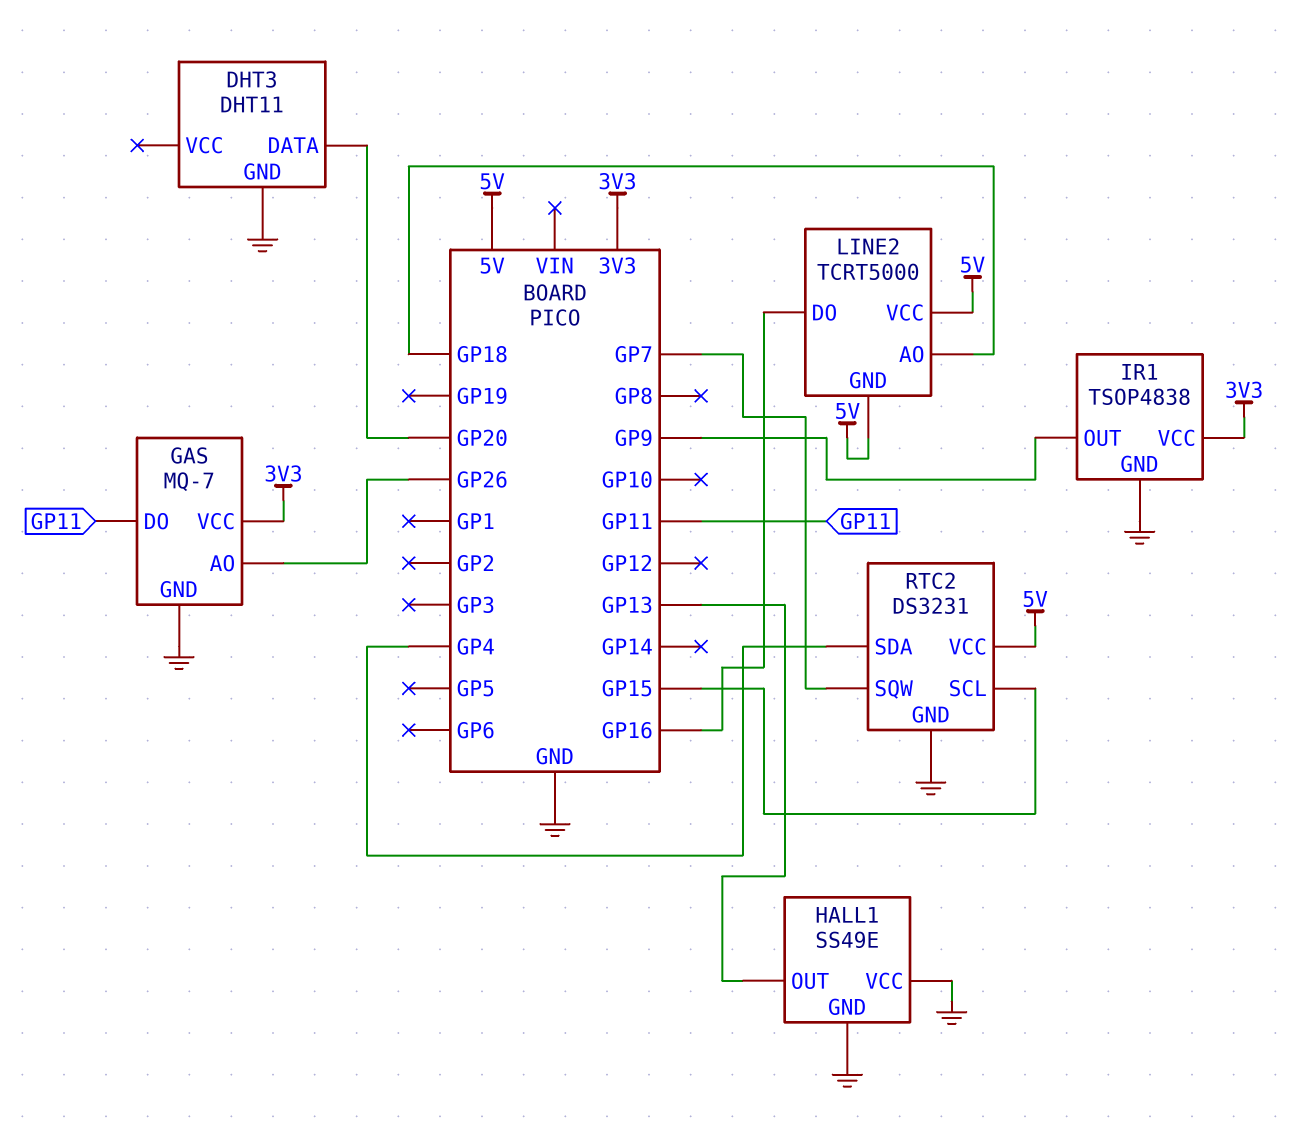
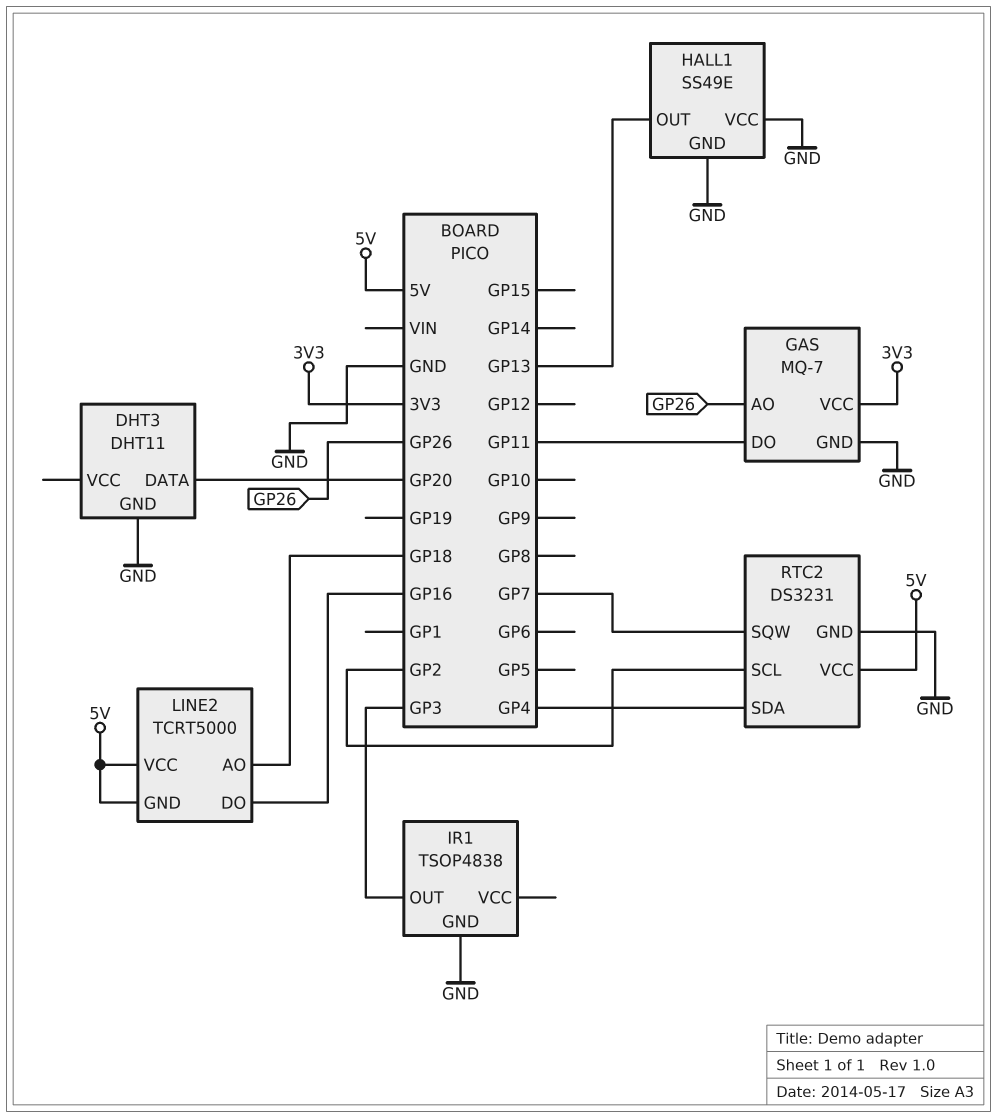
IR1 pin OUT: GP9 -> GP3
IR1 pin VCC: 3V3 -> none
RTC2 pin SCL: GP15 -> GP2

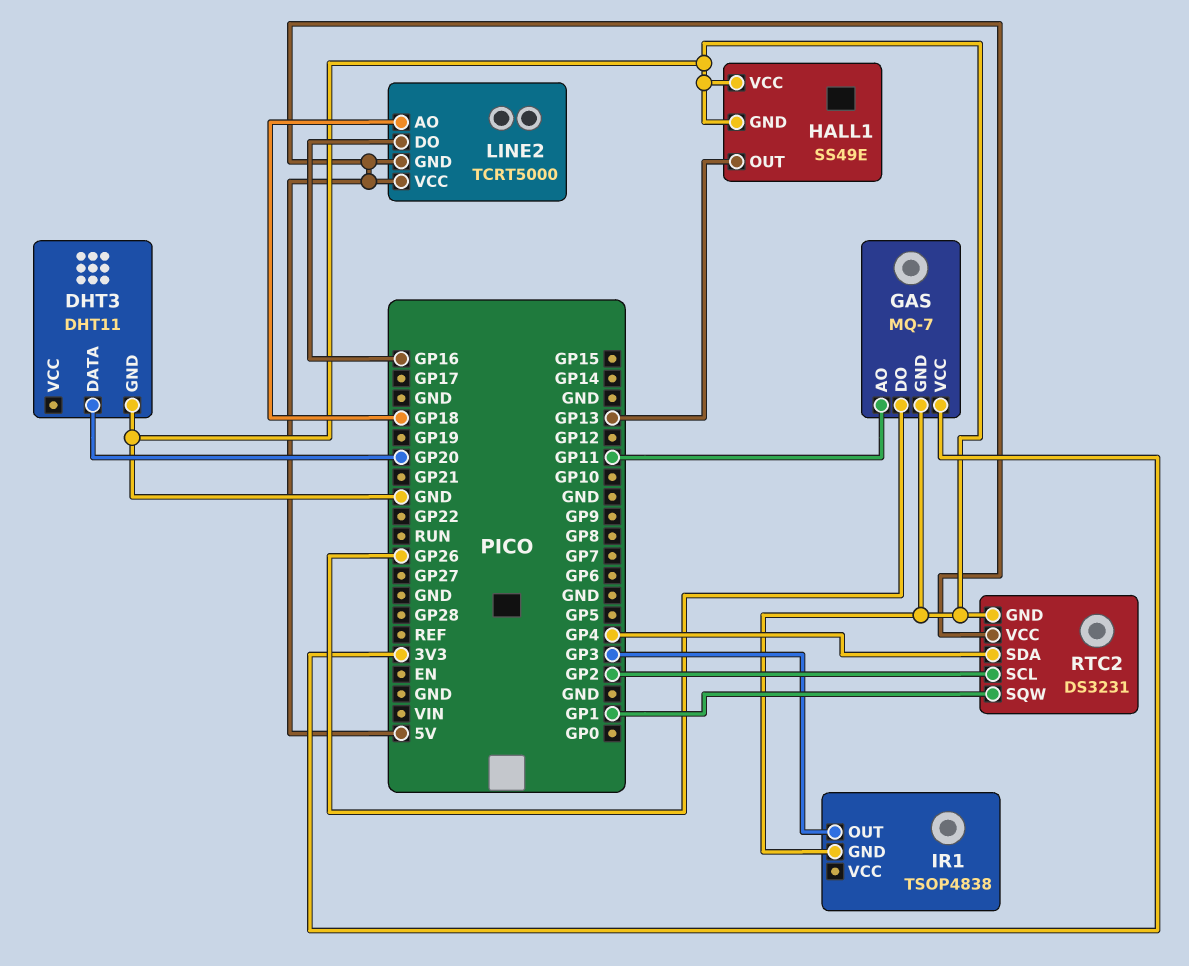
GAS pin AO: GP26 -> GP11
GAS pin DO: GP11 -> GP26
RTC2 pin SQW: GP7 -> GP1

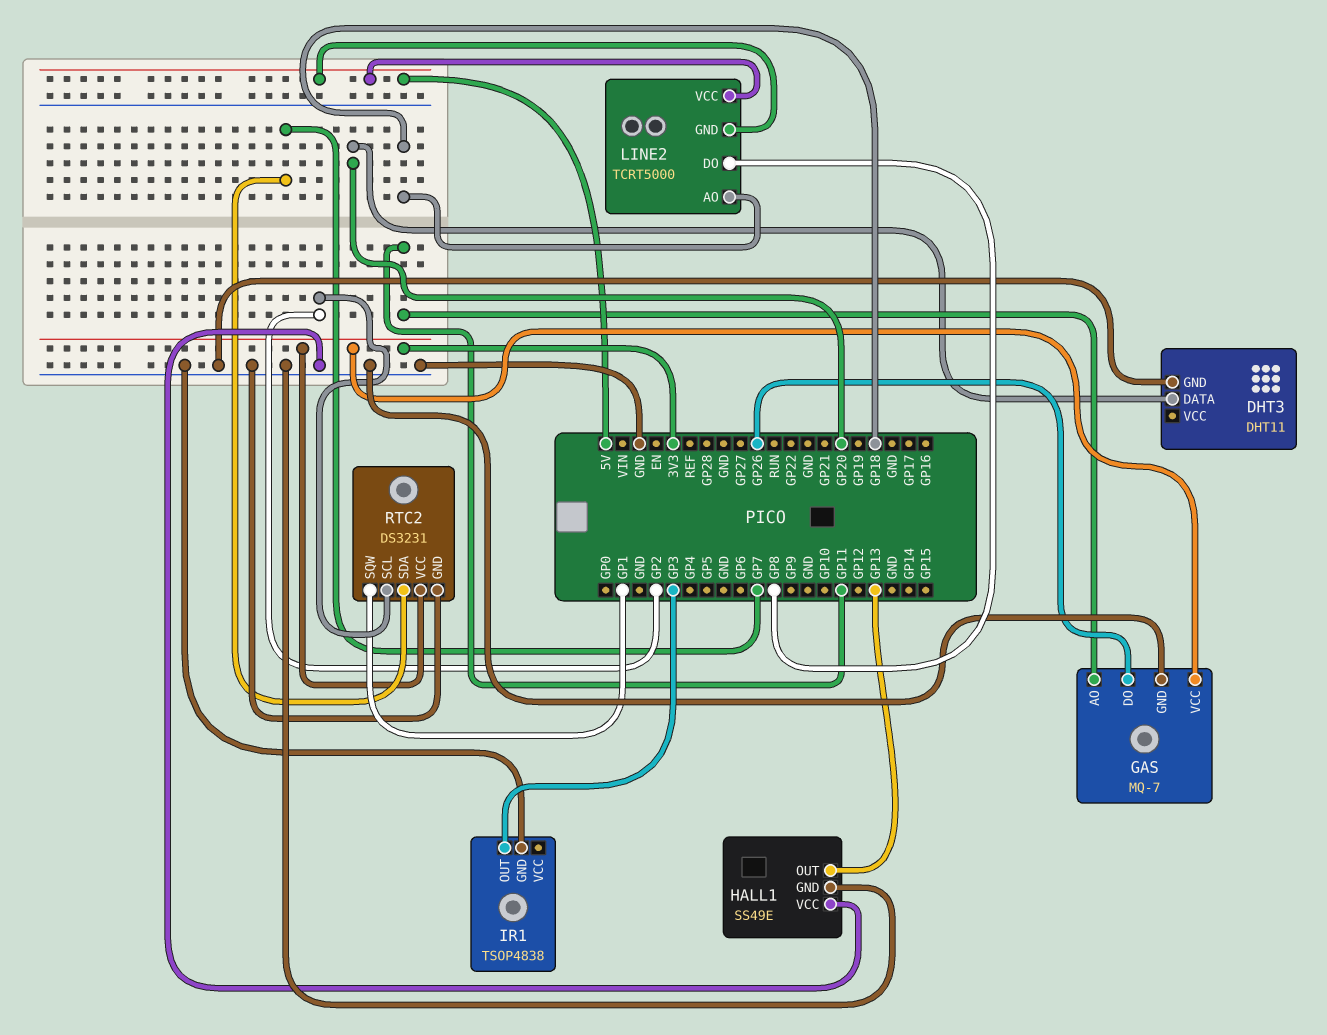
LINE2 pin DO: GP16 -> GP8
RTC2 pin SDA: GP4 -> GP7
RTC2 pin VCC: 5V -> 3V3

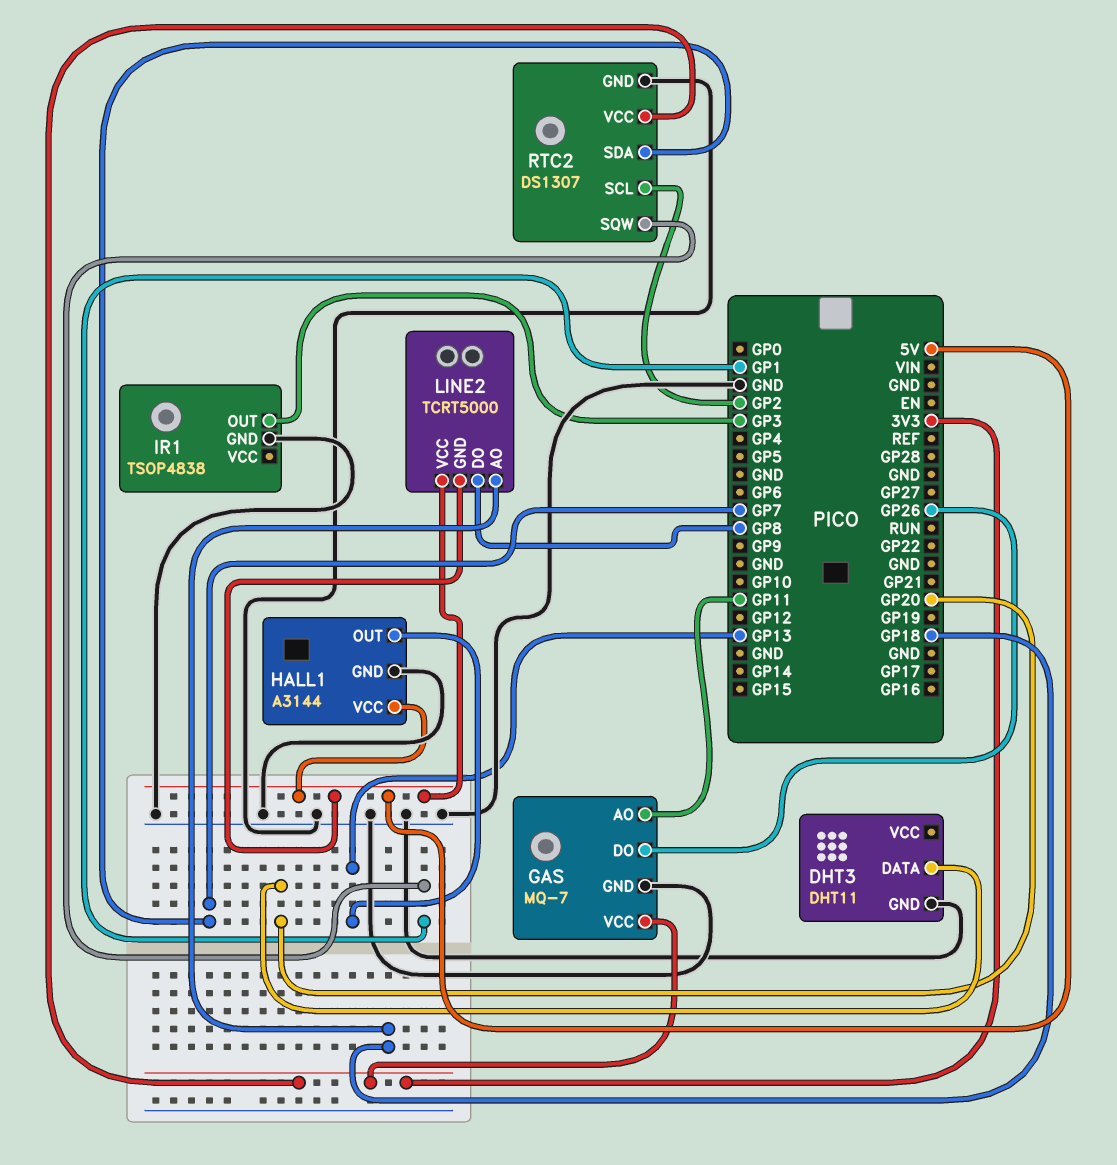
HALL1: SS49E -> A3144
HALL1 pin VCC: GND -> 5V
RTC2: DS3231 -> DS1307

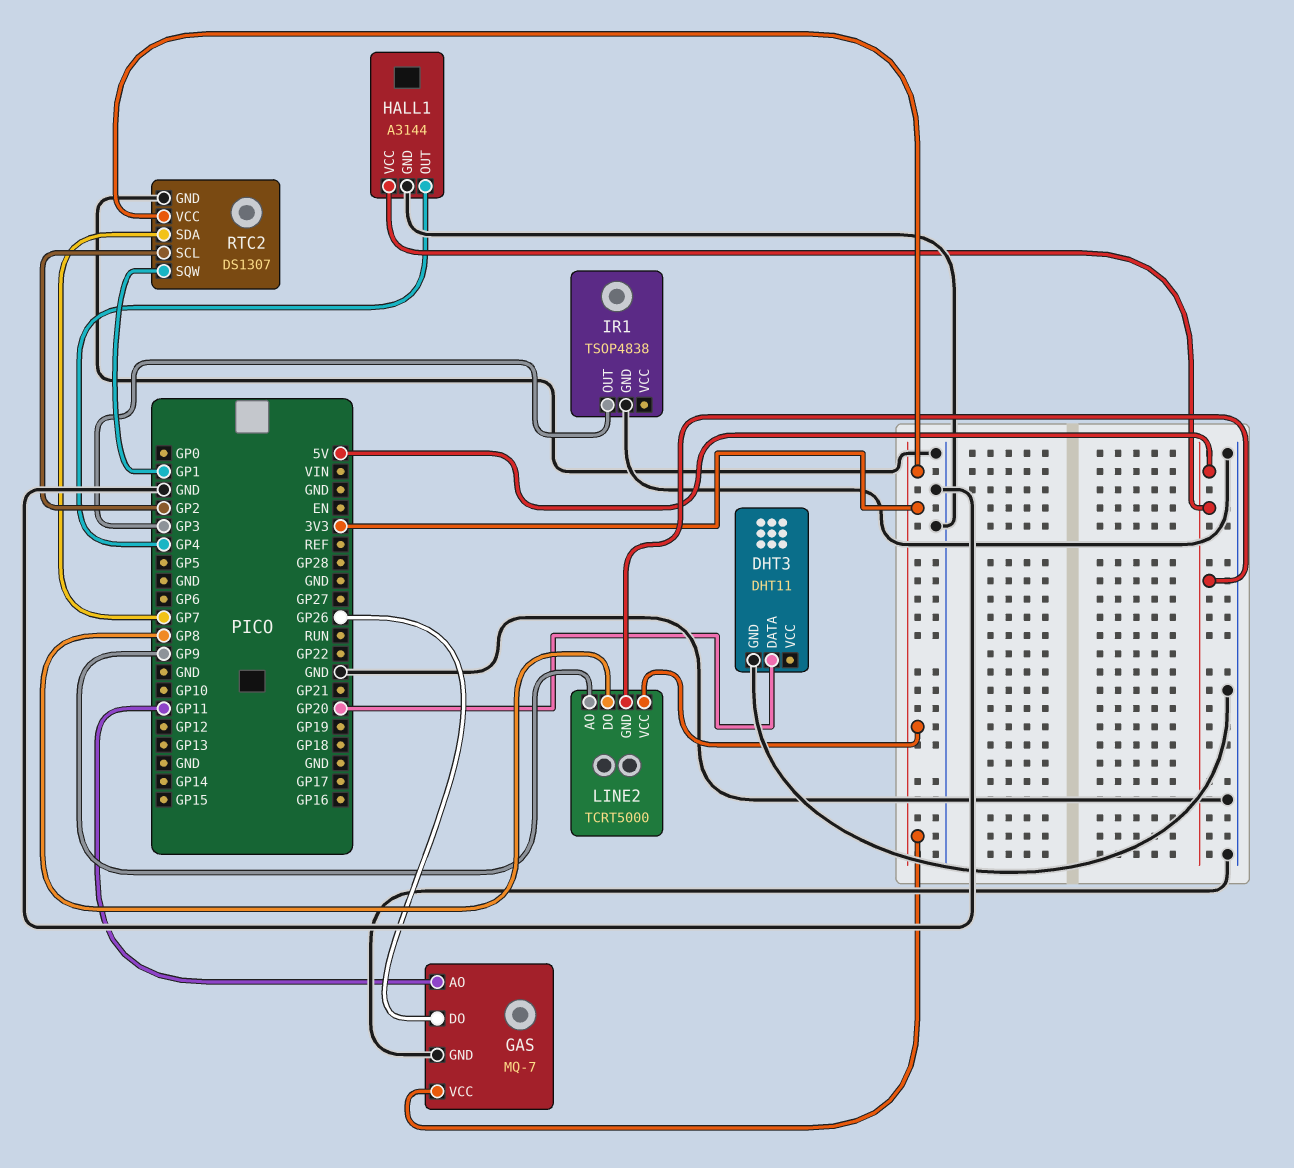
HALL1 pin OUT: GP13 -> GP4
LINE2 pin AO: GP18 -> GP9
LINE2 pin VCC: 5V -> 3V3

